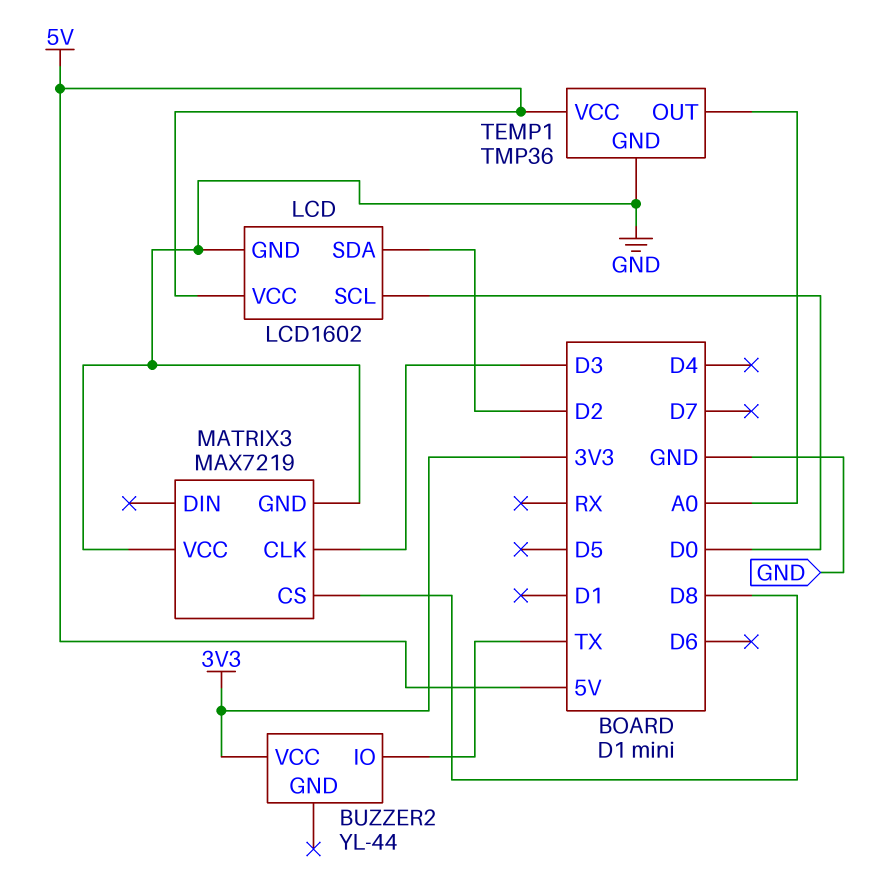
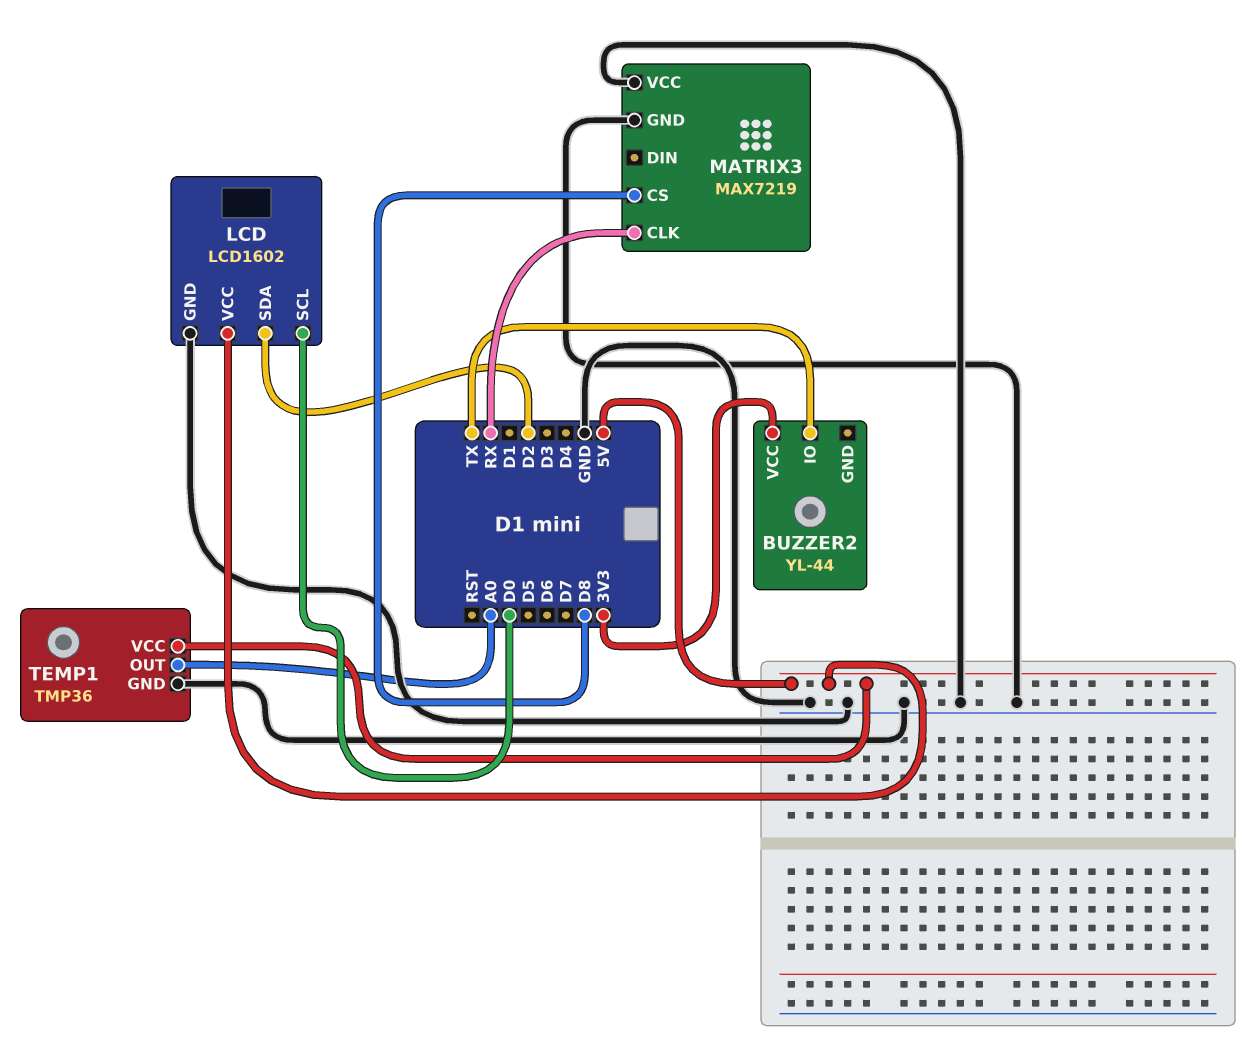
MATRIX3 pin CLK: D3 -> RX

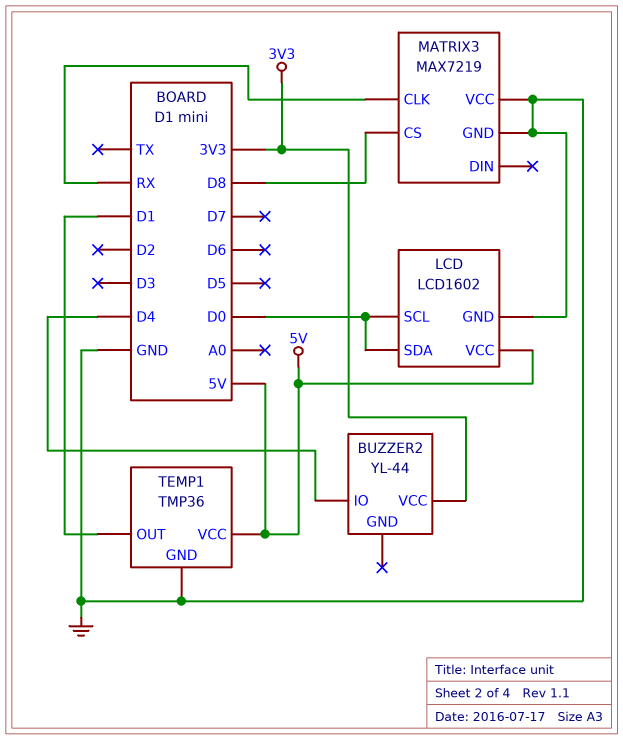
BUZZER2 pin IO: TX -> D4
LCD pin SDA: D2 -> D0
TEMP1 pin OUT: A0 -> D1

